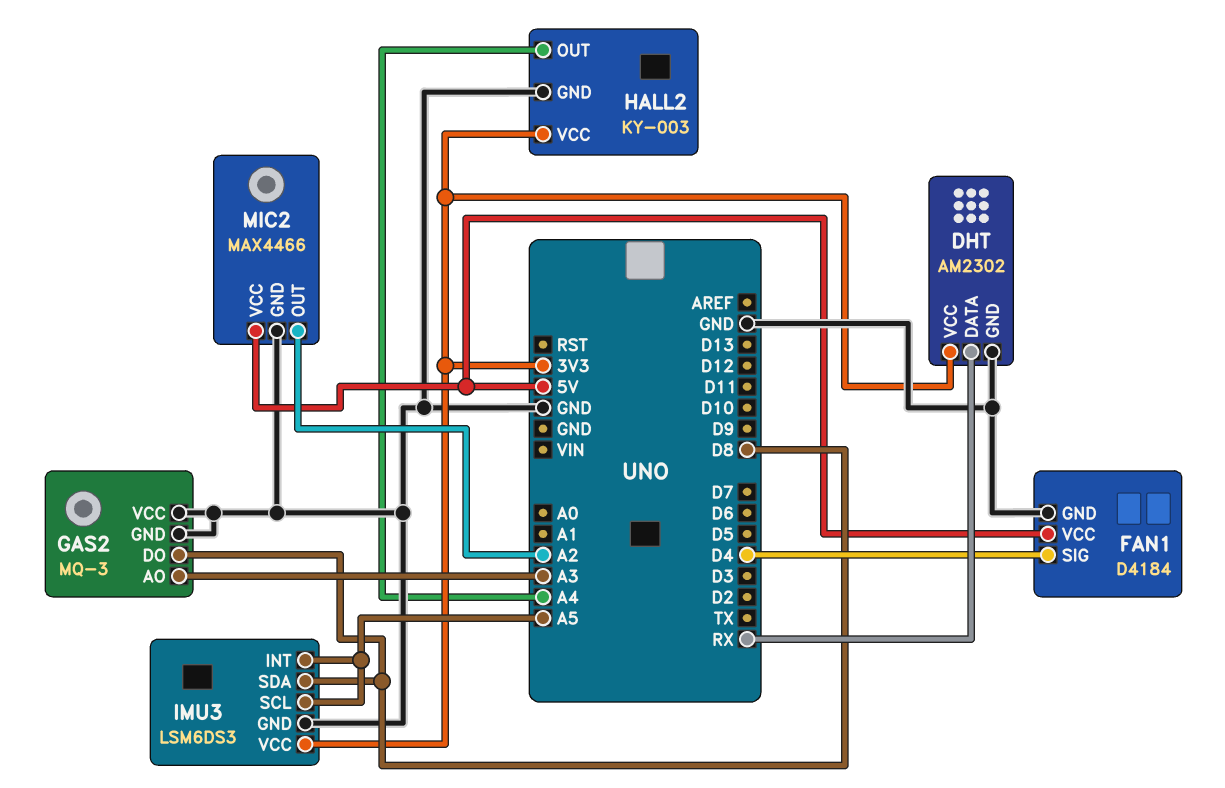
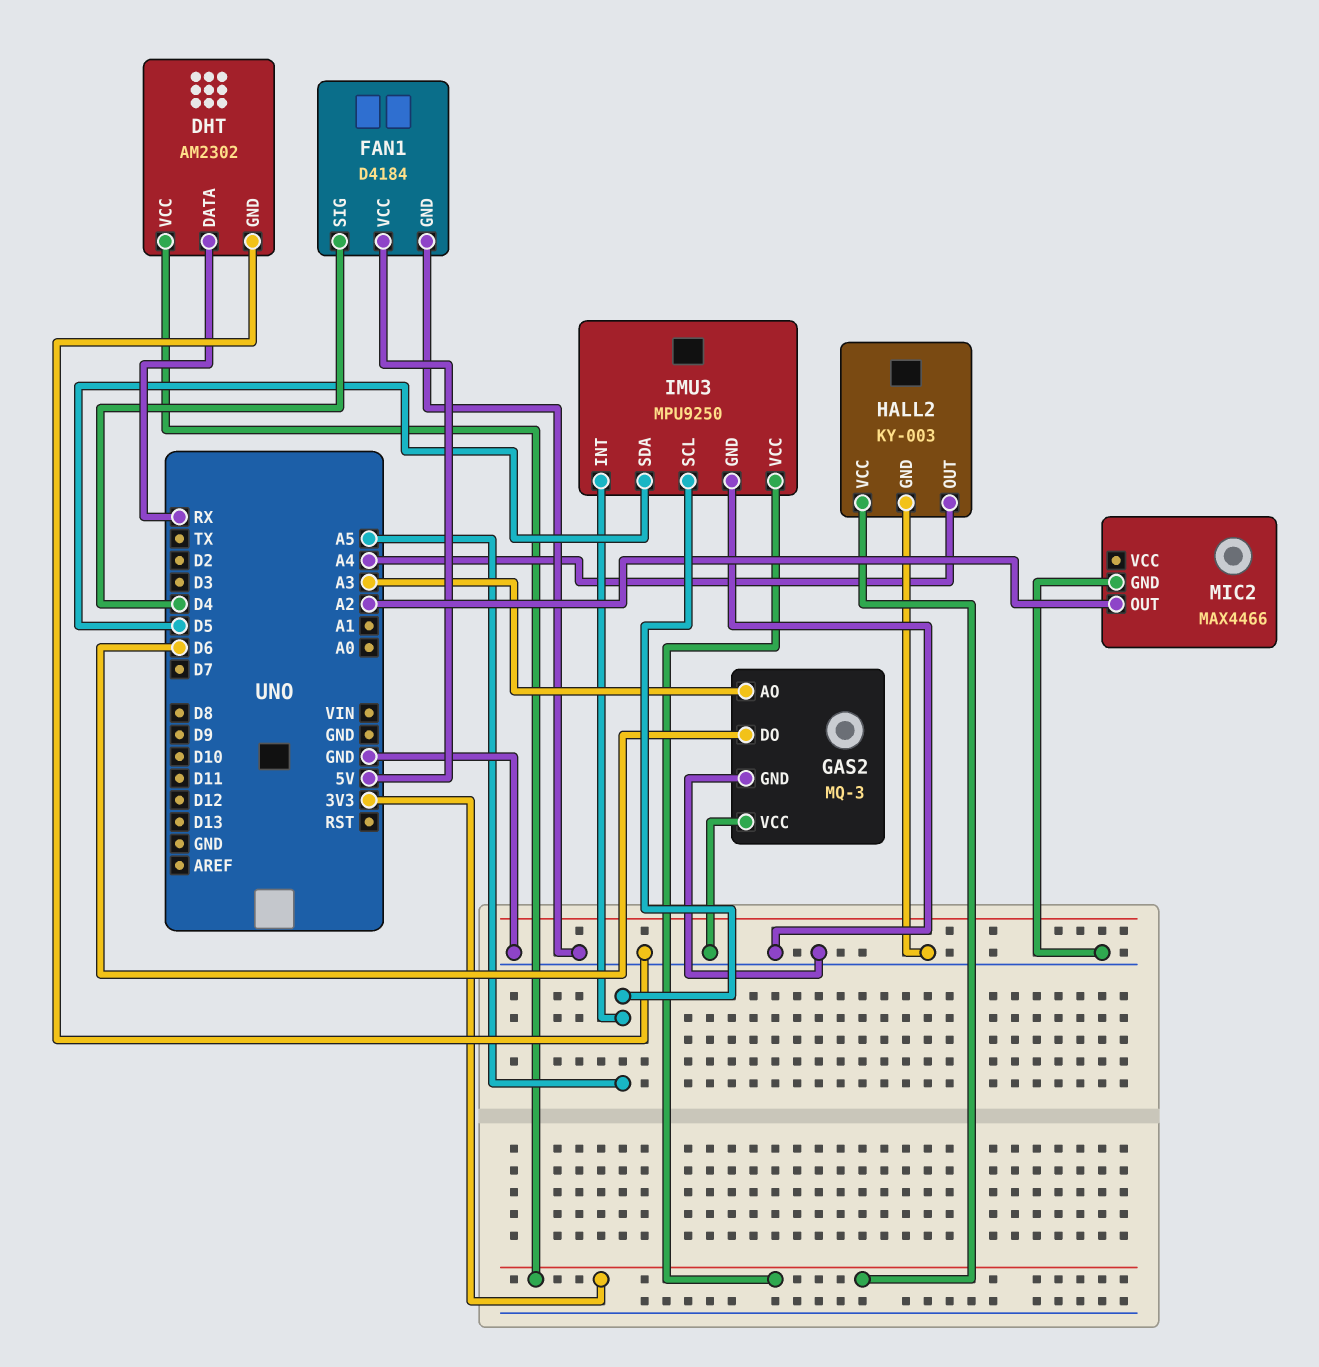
GAS2 pin DO: D8 -> D6
IMU3: LSM6DS3 -> MPU9250
IMU3 pin SDA: D8 -> D5
MIC2 pin VCC: 5V -> none

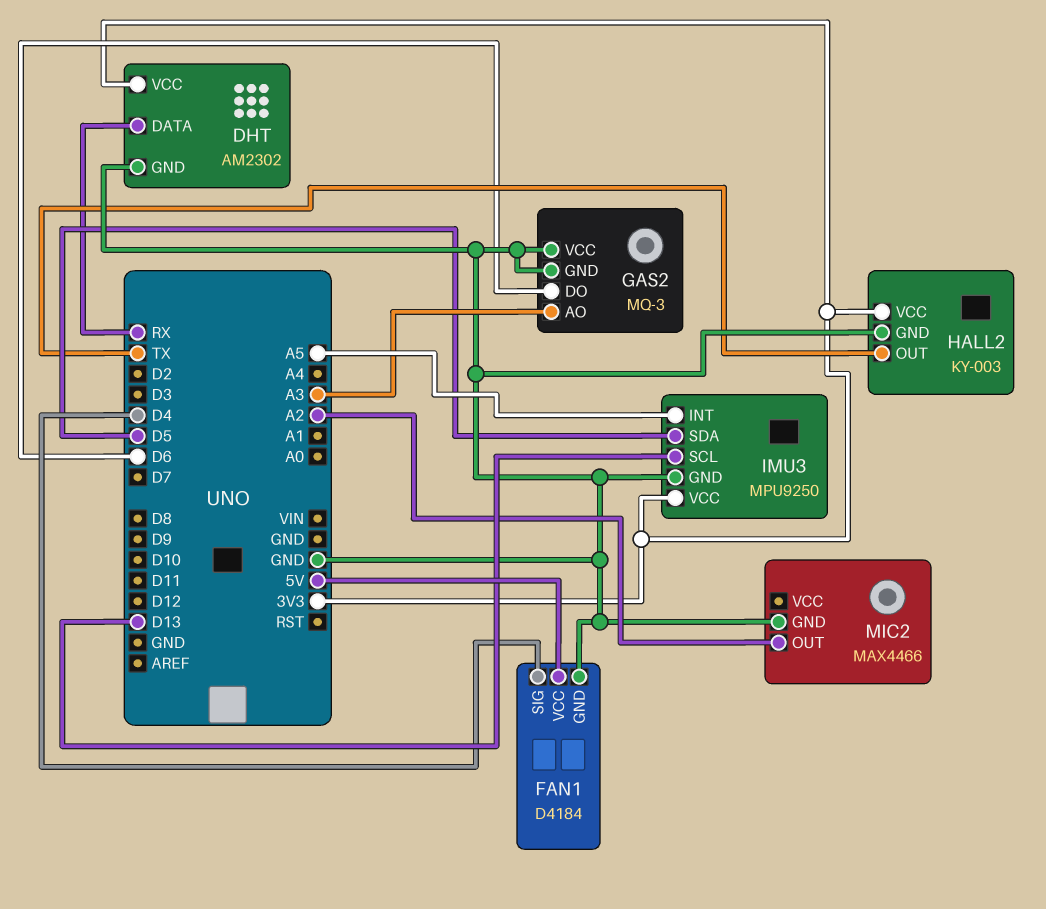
HALL2 pin OUT: A4 -> TX
IMU3 pin SCL: A5 -> D13

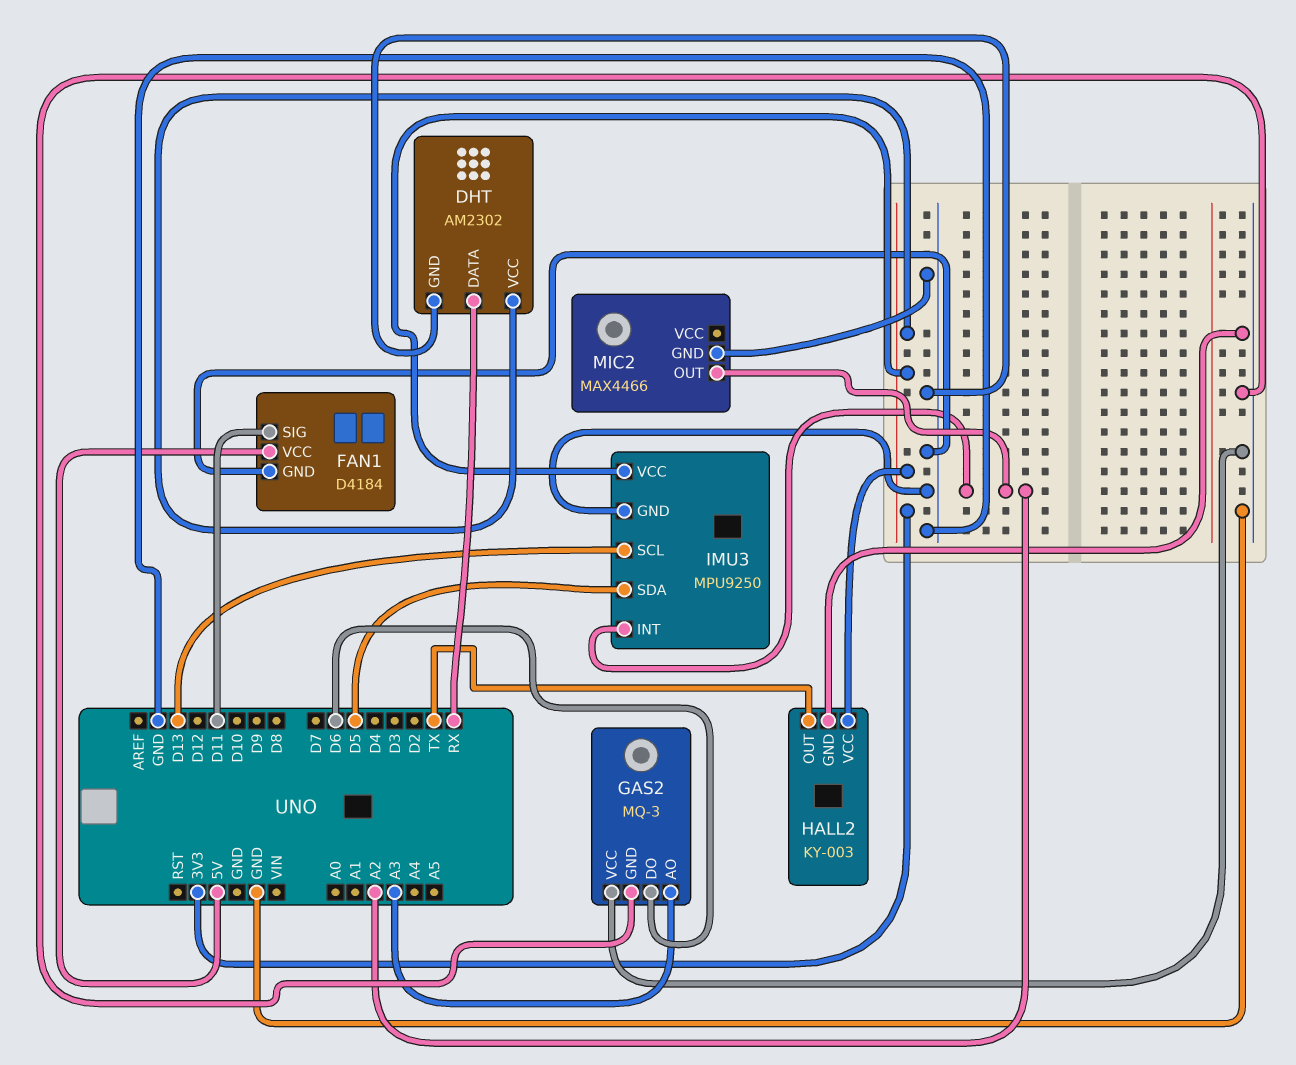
FAN1 pin SIG: D4 -> D11
IMU3 pin INT: A5 -> A2

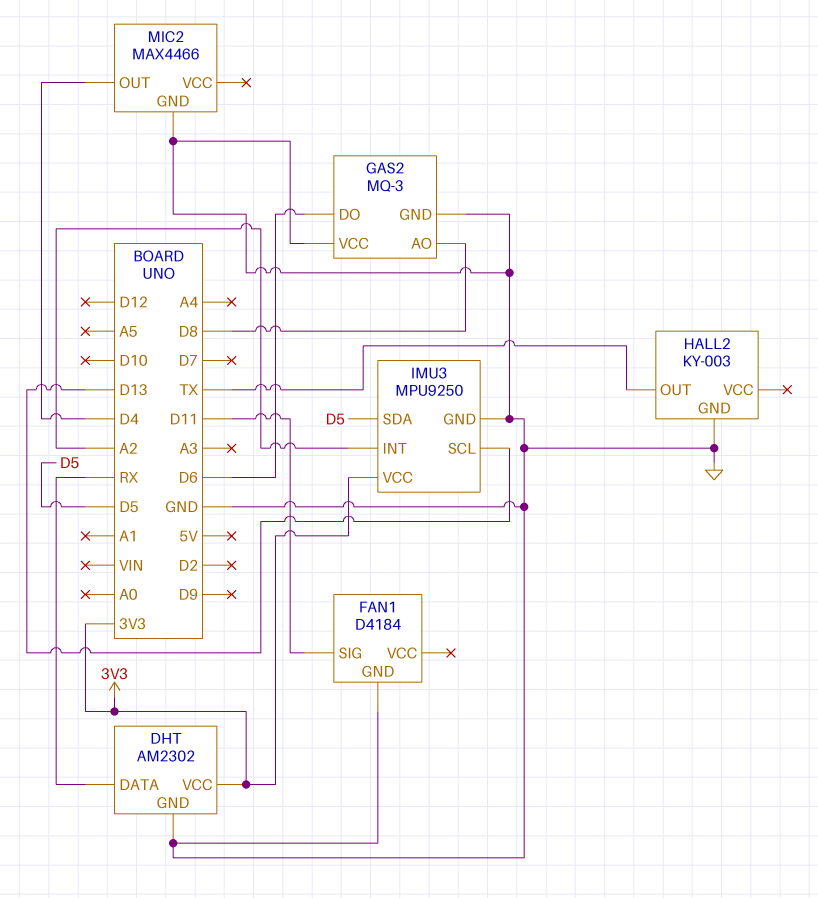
FAN1 pin VCC: 5V -> none
GAS2 pin AO: A3 -> D8
HALL2 pin VCC: 3V3 -> none
MIC2 pin OUT: A2 -> D4

